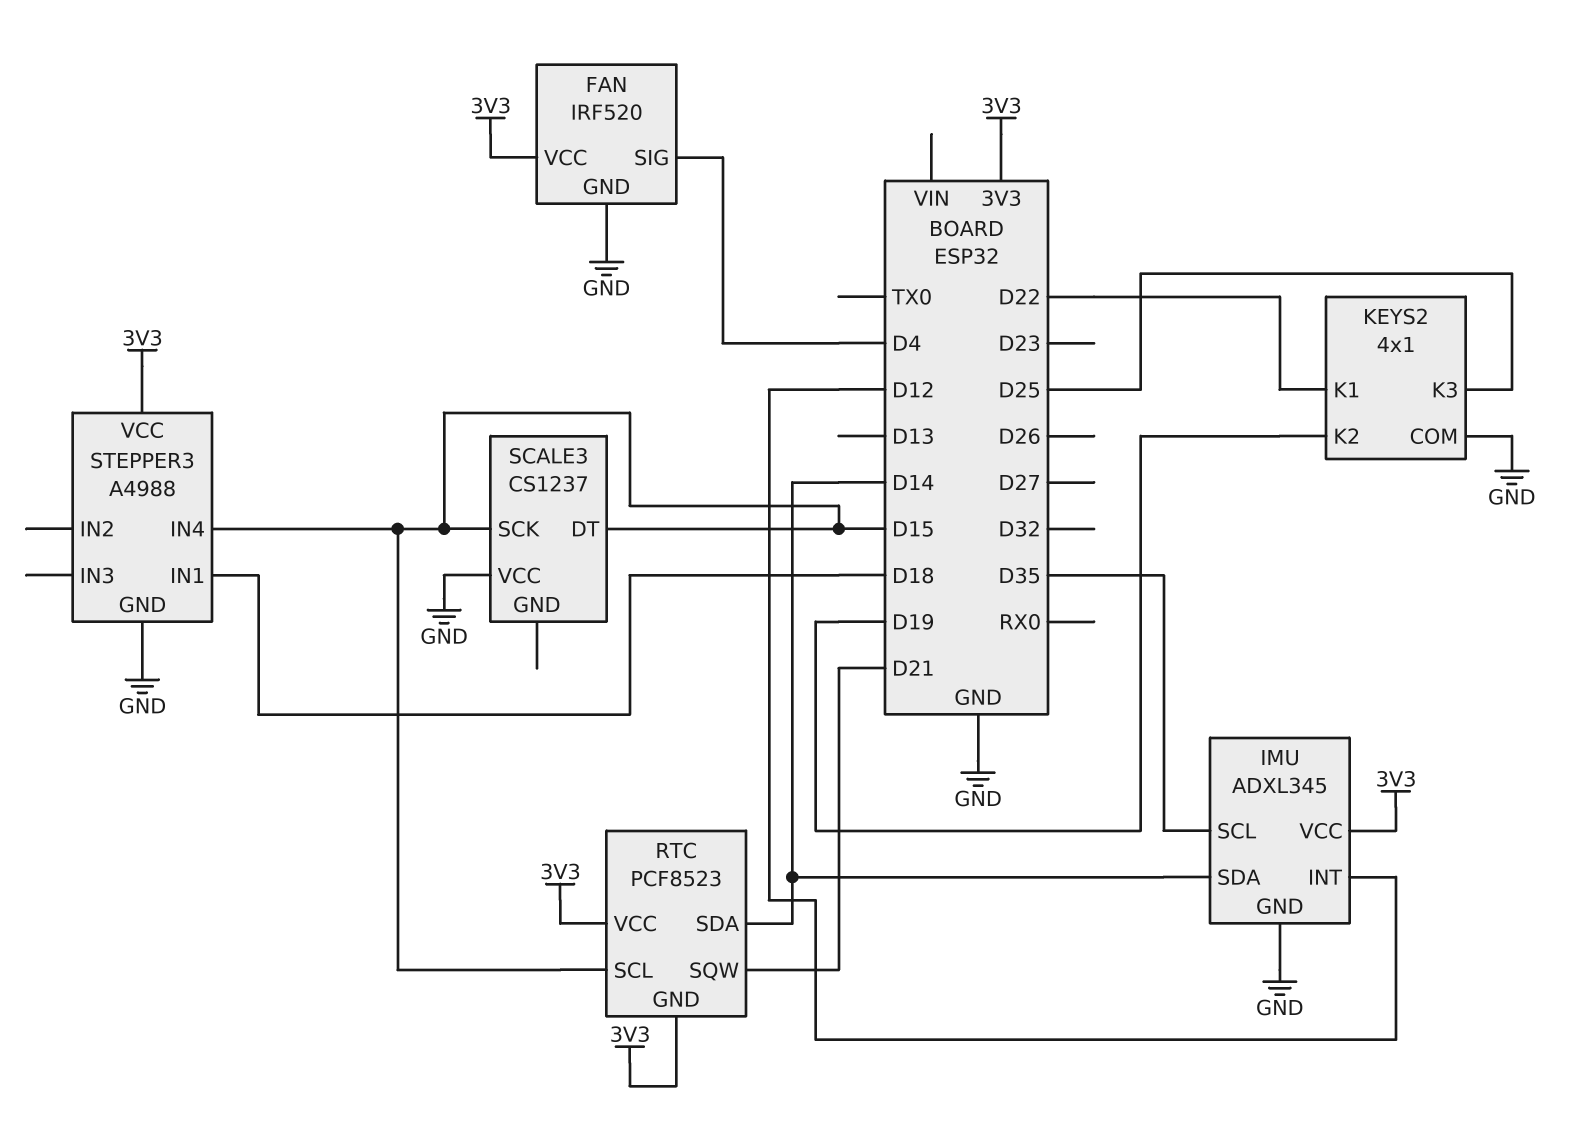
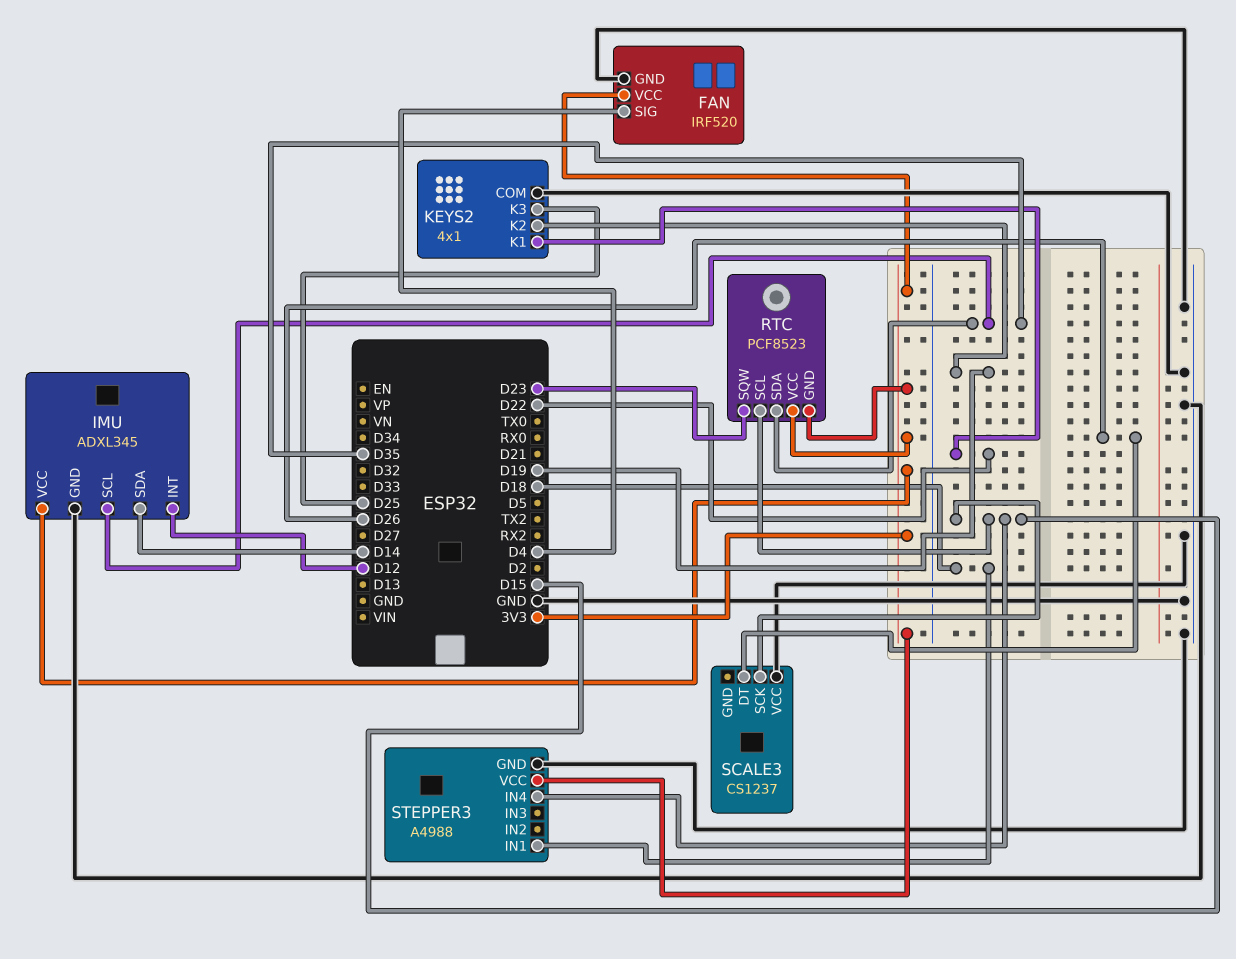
RTC pin SDA: D14 -> D35
RTC pin SQW: D21 -> D23
SCALE3 pin DT: D15 -> D26

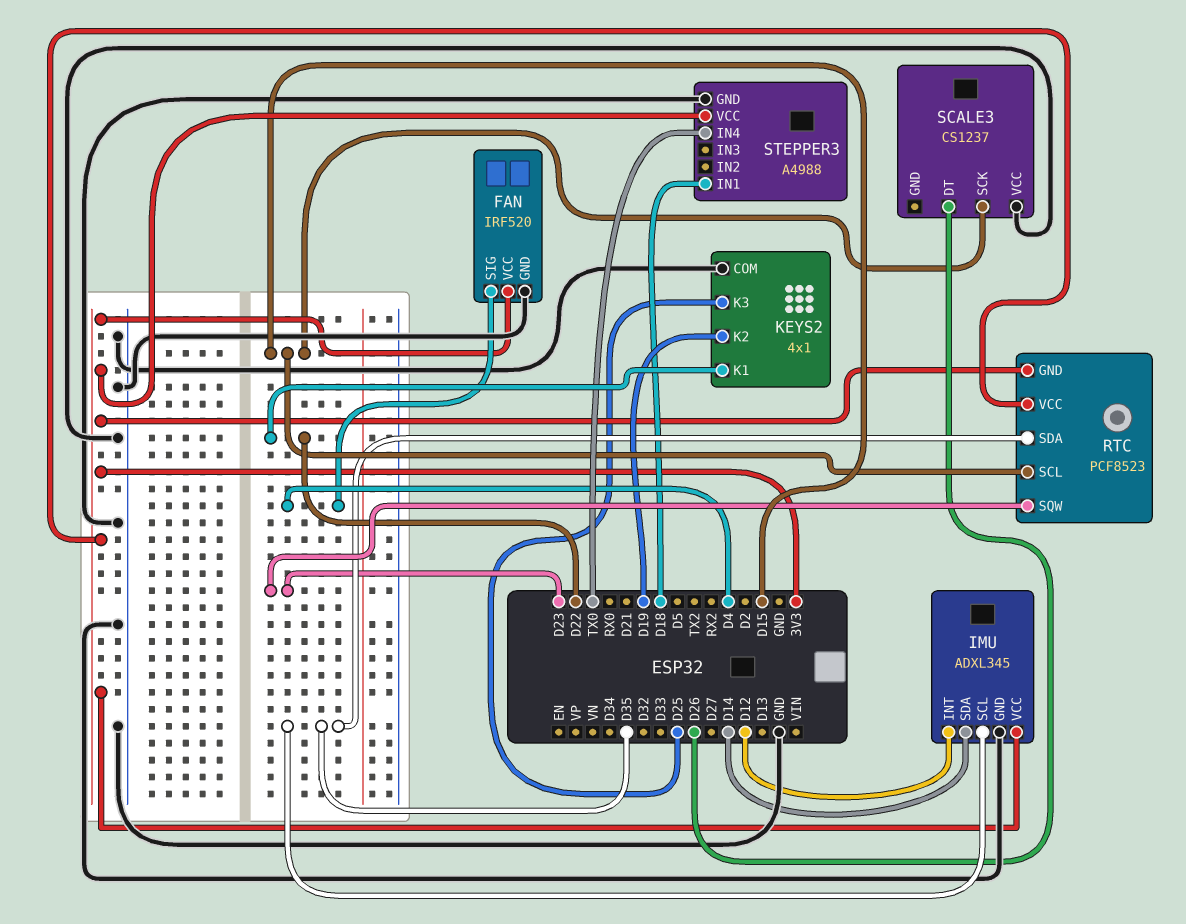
STEPPER3 pin IN4: D15 -> TX0

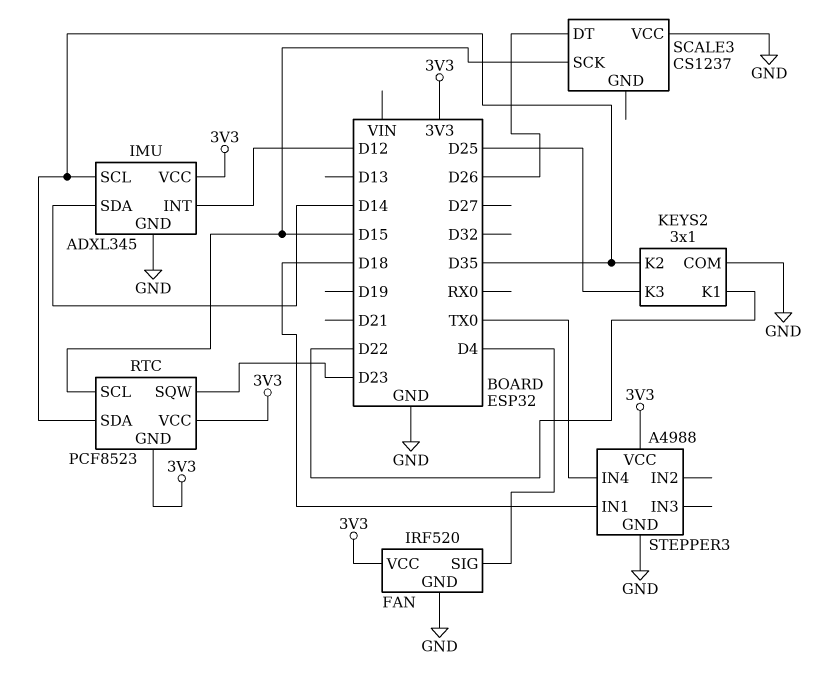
KEYS2: 4x1 -> 3x1
KEYS2 pin K2: D19 -> D35

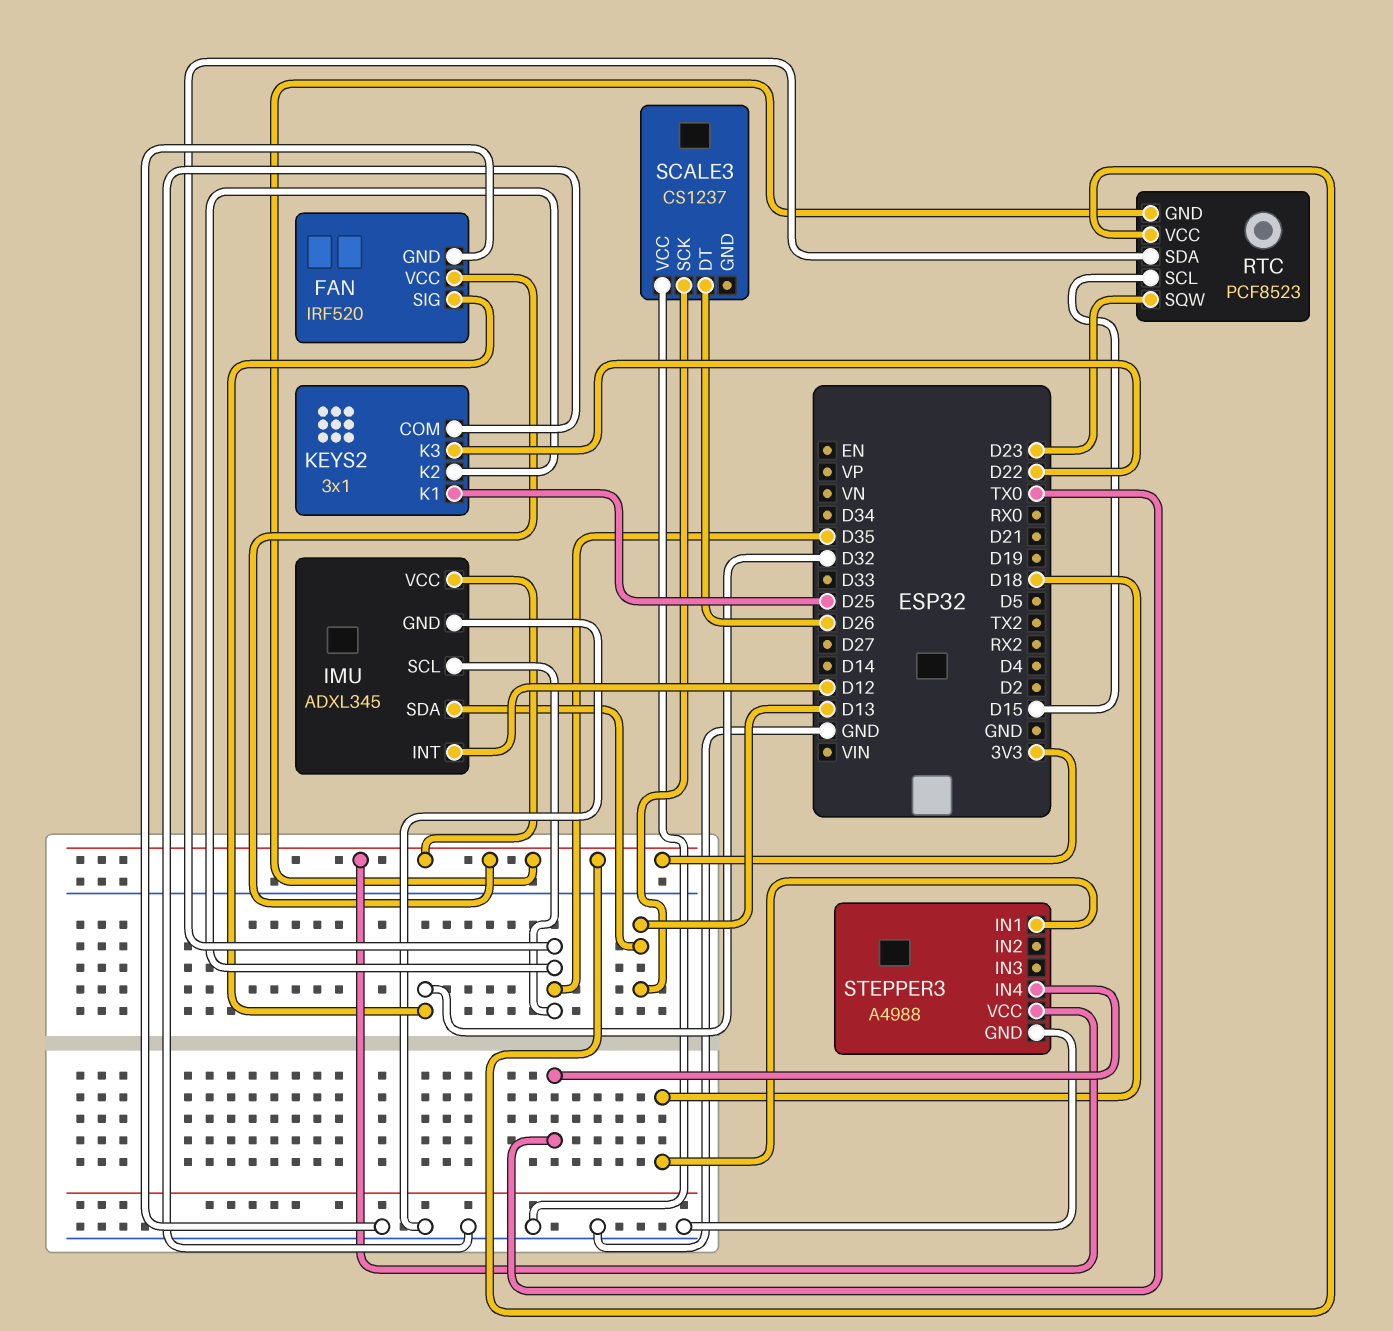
FAN pin SIG: D4 -> D32
IMU pin SDA: D14 -> D13
KEYS2 pin K1: D22 -> D25
KEYS2 pin K3: D25 -> D22
SCALE3 pin SCK: D15 -> D13

